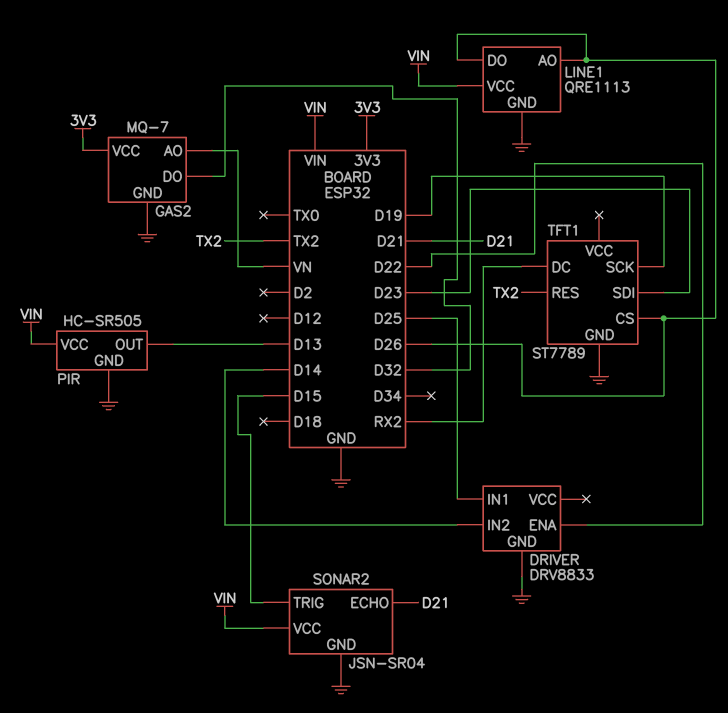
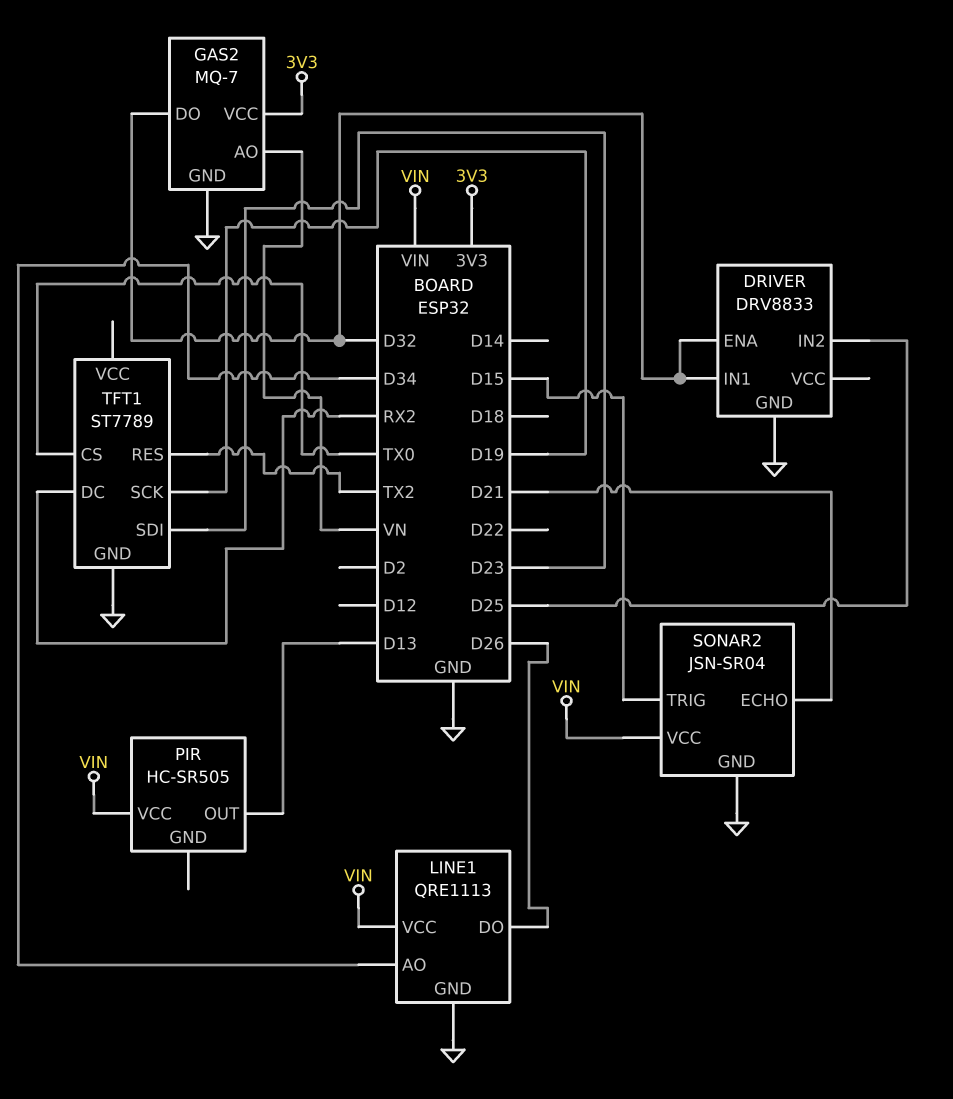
DRIVER pin ENA: D22 -> D32
DRIVER pin IN1: D25 -> D32
DRIVER pin IN2: D14 -> D25
LINE1 pin AO: D26 -> D34
PIR pin GND: GND -> none
TFT1 pin CS: D26 -> TX0

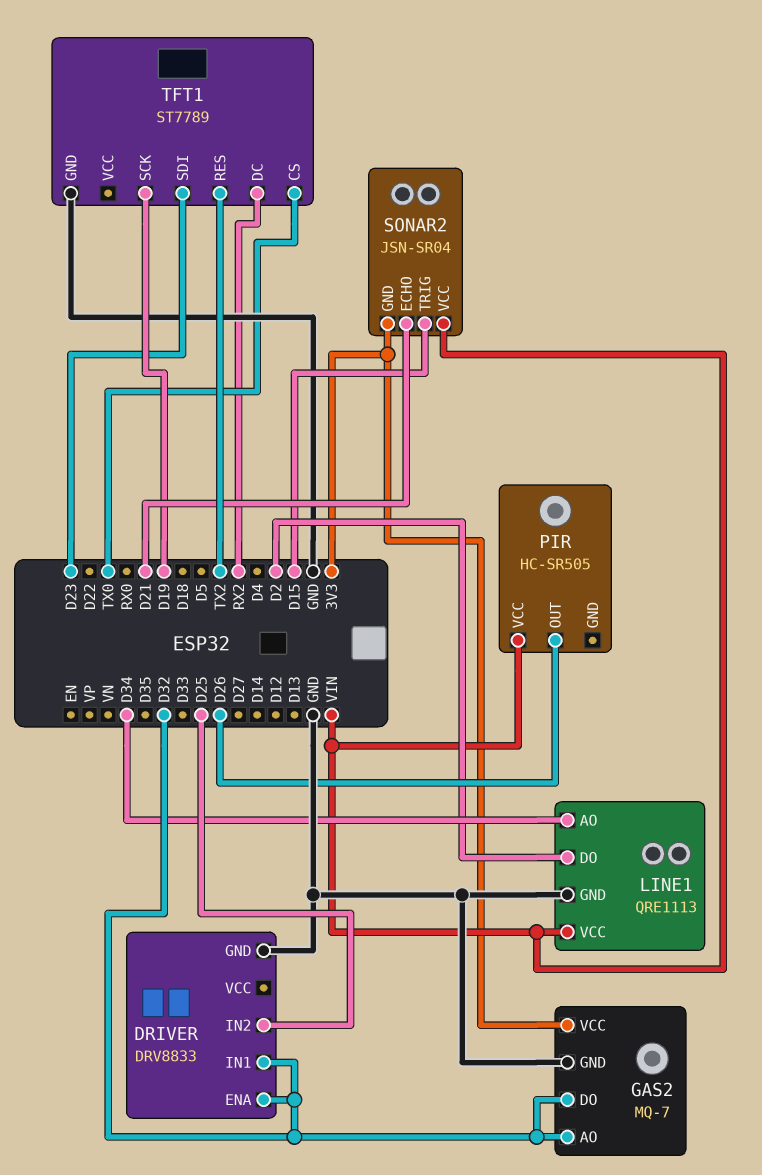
GAS2 pin AO: VN -> D32
LINE1 pin DO: D26 -> D2
PIR pin OUT: D13 -> D26
SONAR2 pin GND: GND -> 3V3

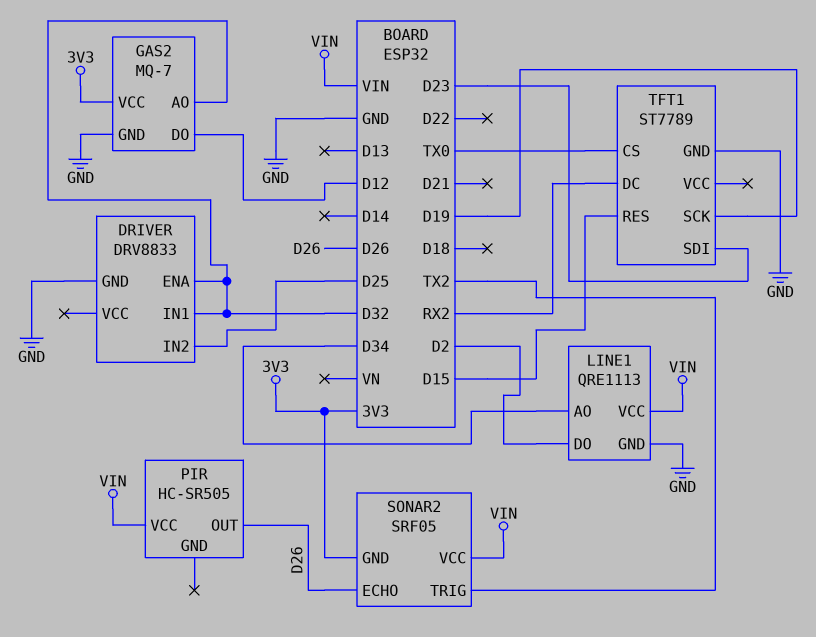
GAS2 pin DO: D32 -> D12
SONAR2: JSN-SR04 -> SRF05
SONAR2 pin ECHO: D21 -> D26
SONAR2 pin TRIG: D15 -> TX2
TFT1 pin RES: TX2 -> D15

